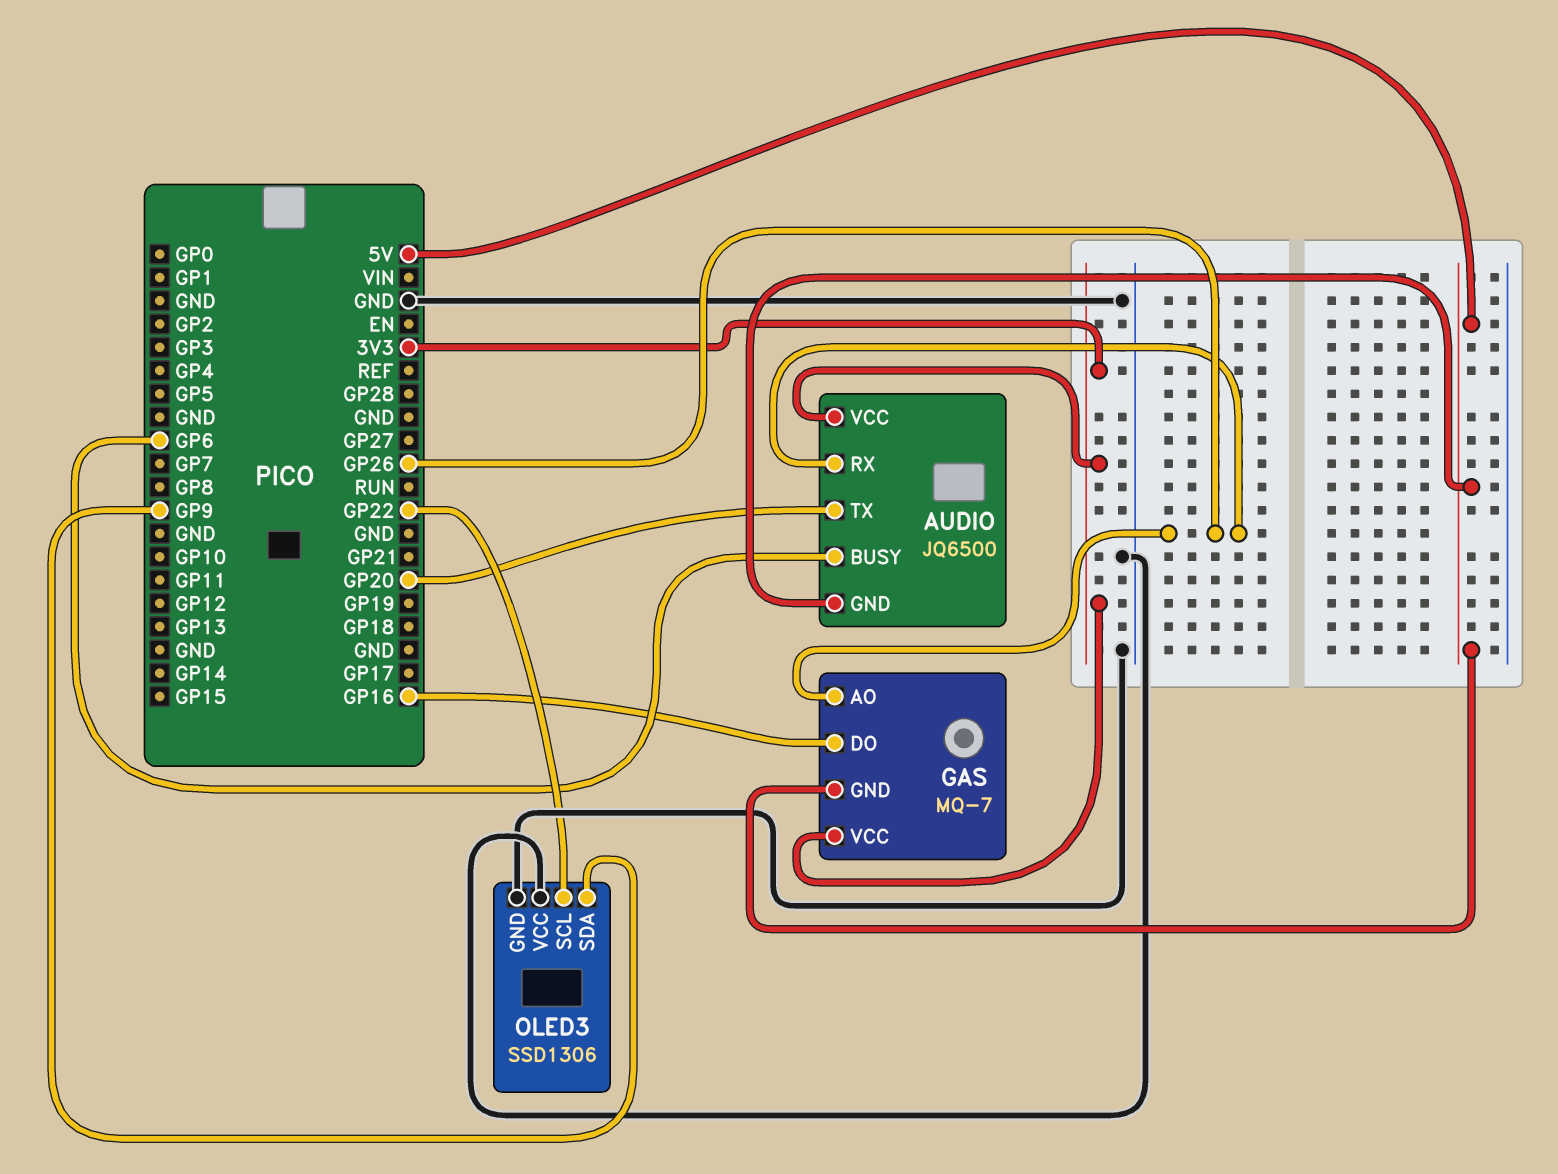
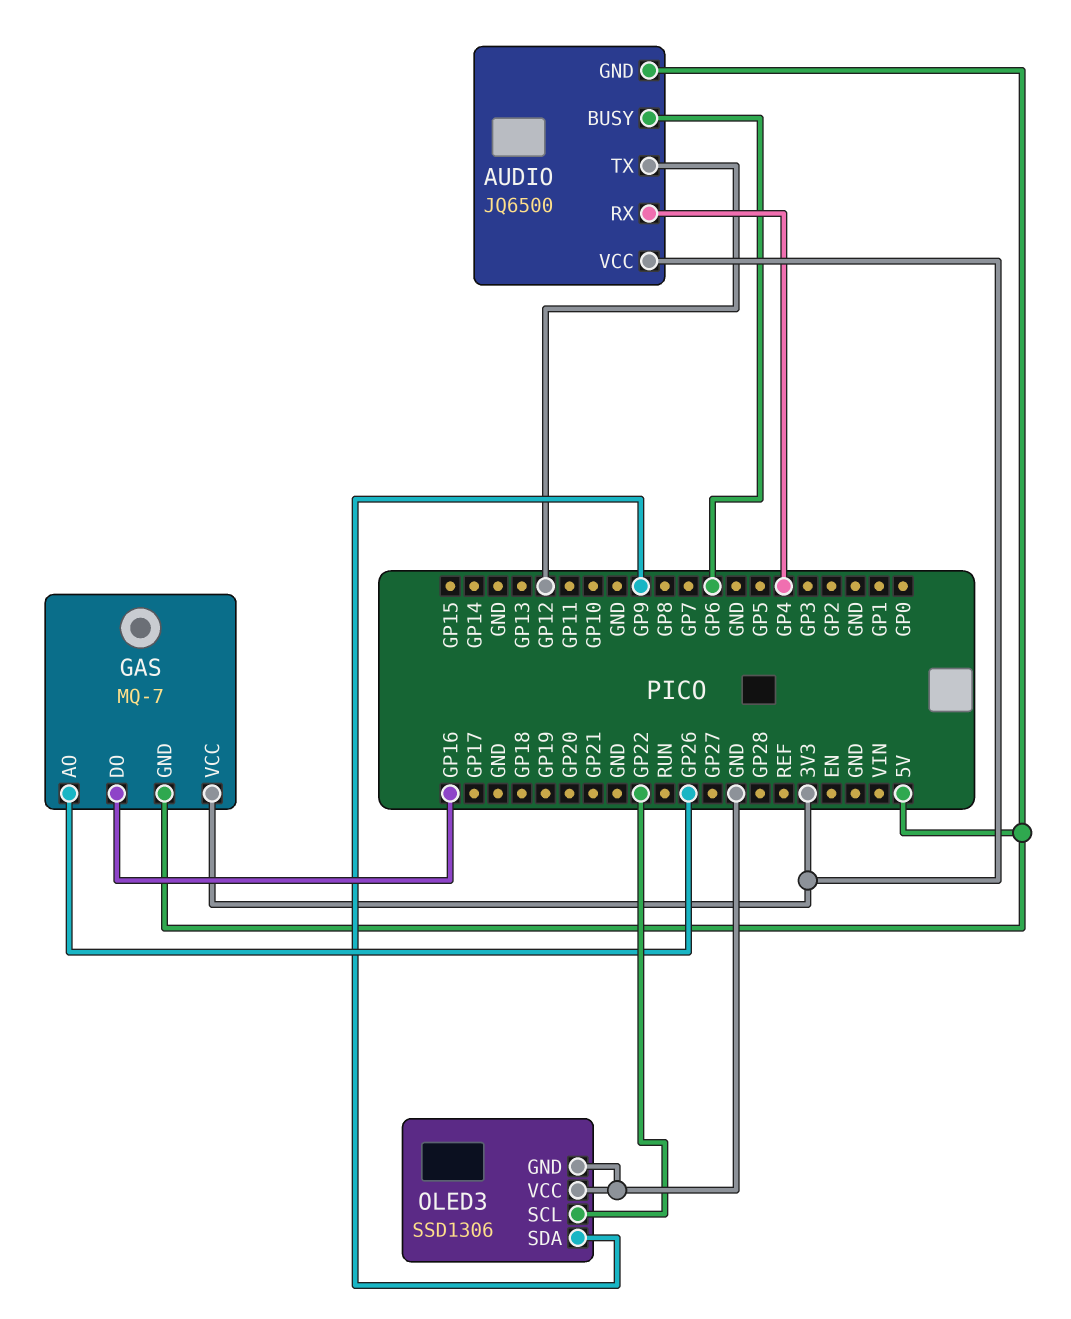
AUDIO pin RX: GP26 -> GP4
AUDIO pin TX: GP20 -> GP12

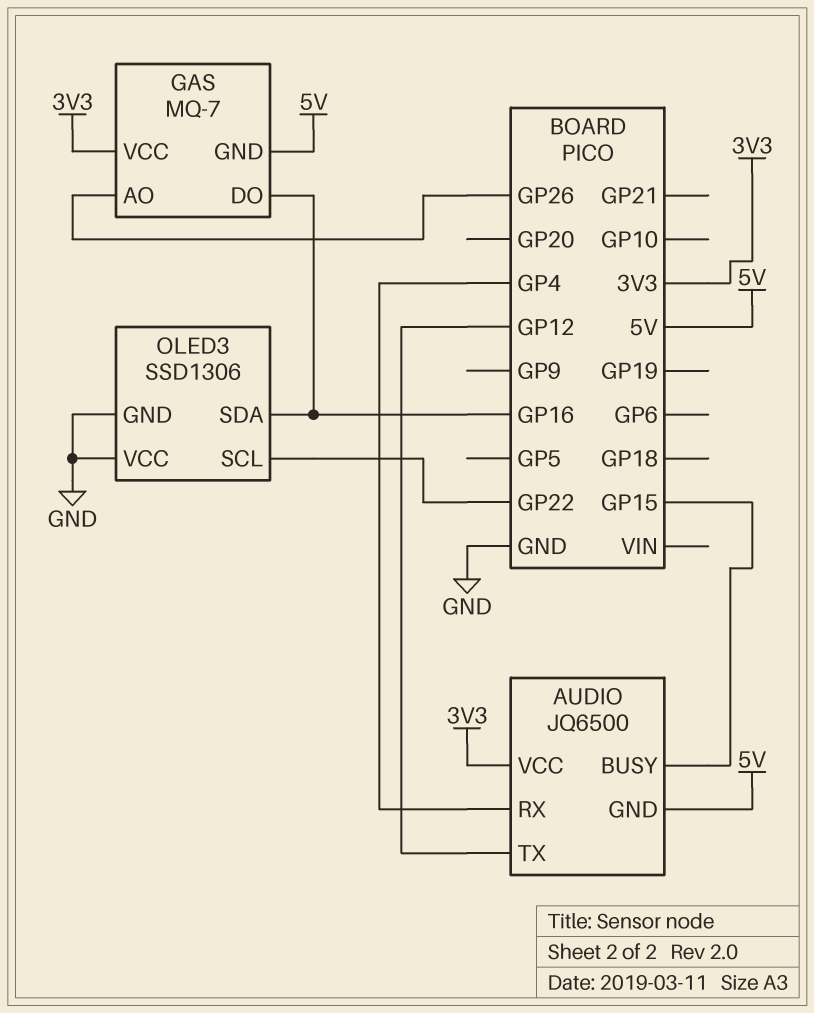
AUDIO pin BUSY: GP6 -> GP15
OLED3 pin SDA: GP9 -> GP16

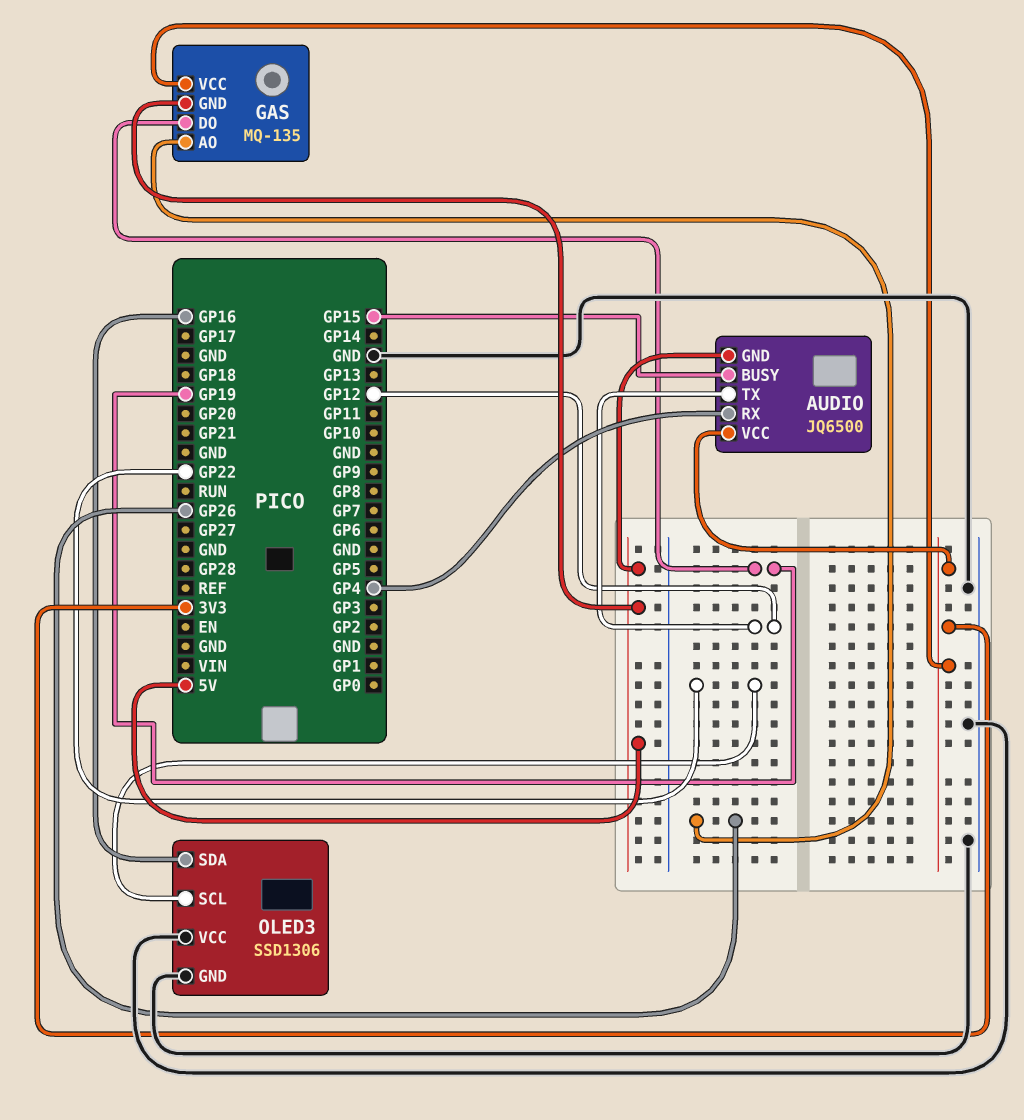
GAS: MQ-7 -> MQ-135
GAS pin DO: GP16 -> GP19

